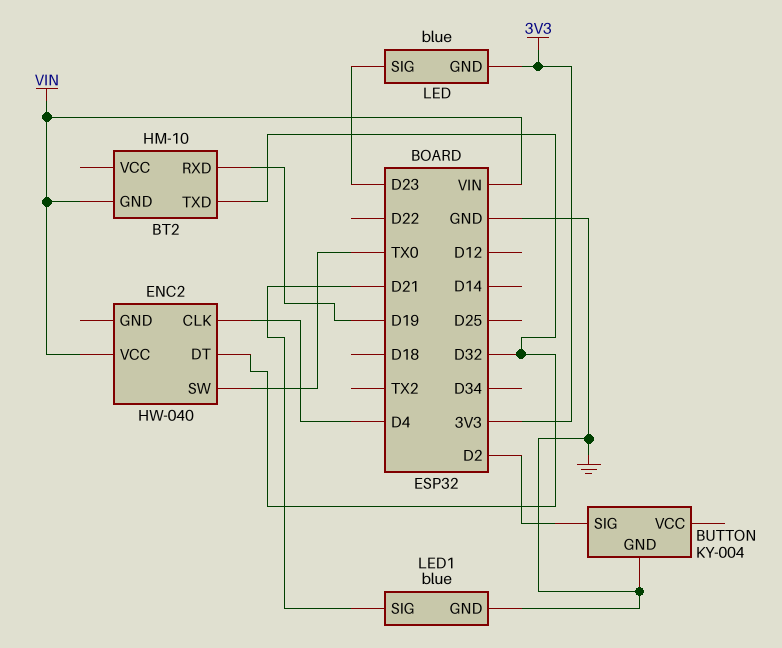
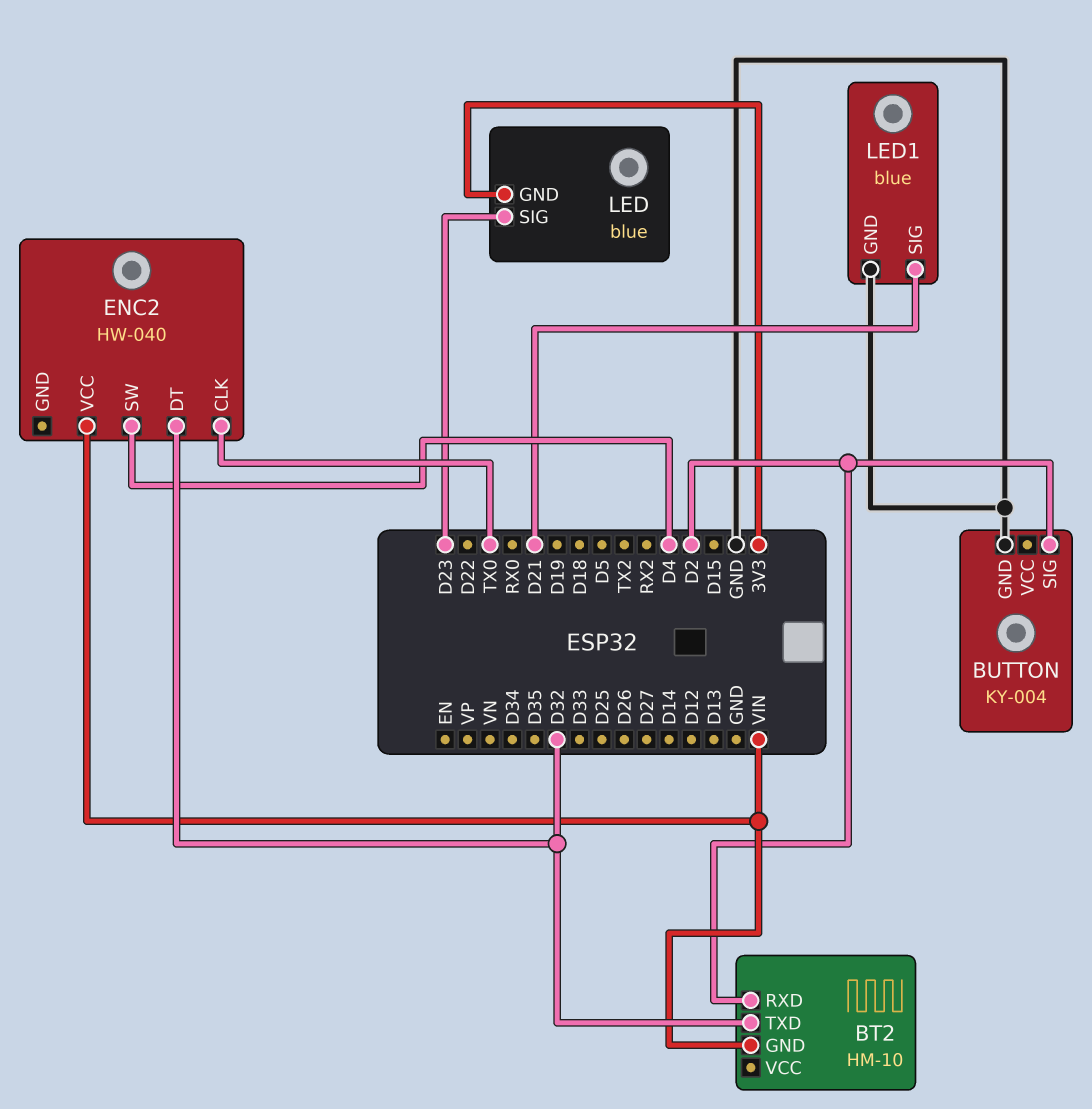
BT2 pin RXD: D19 -> D2
ENC2 pin CLK: D4 -> TX0
ENC2 pin SW: TX0 -> D4

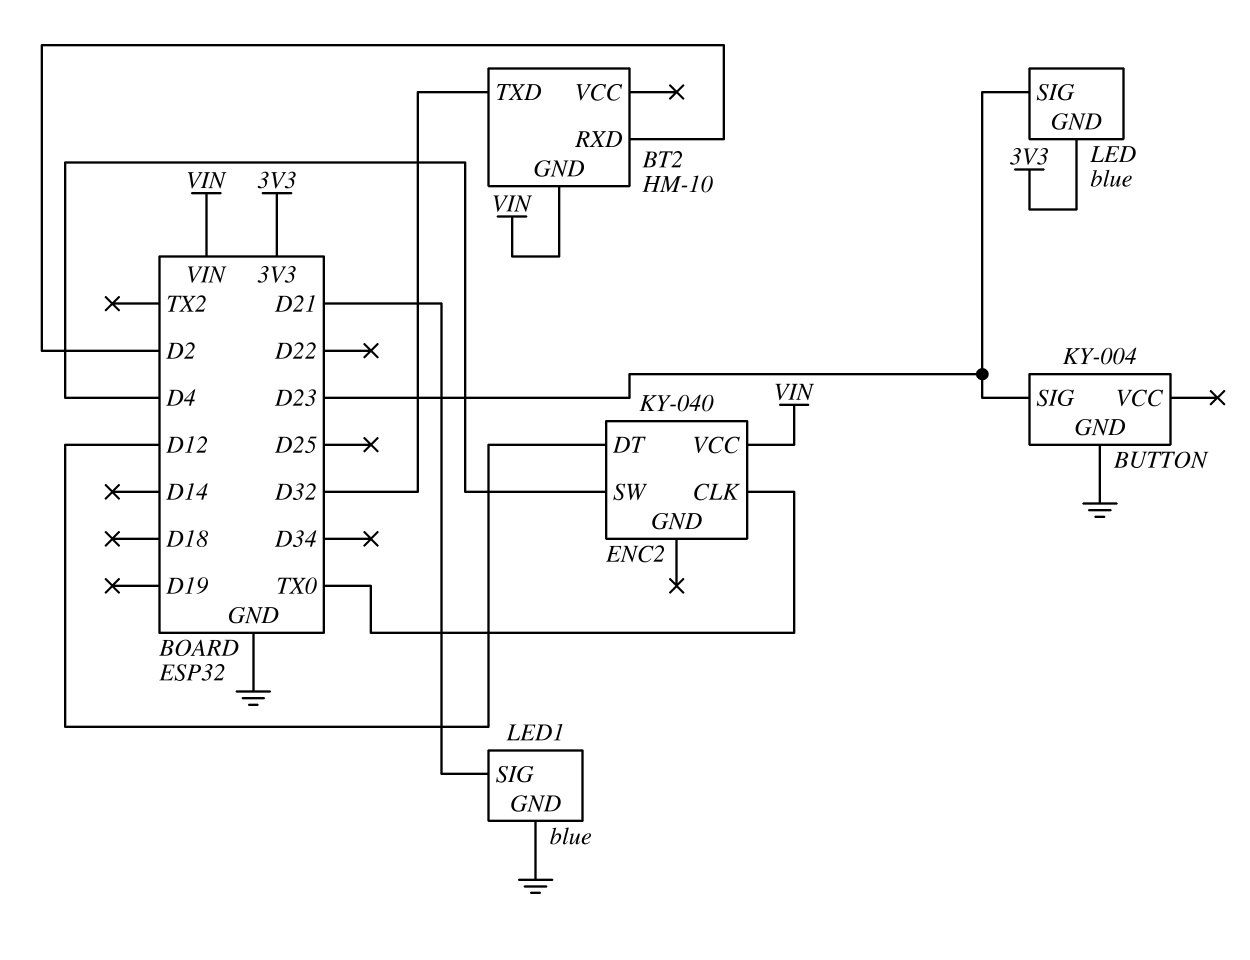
BUTTON pin SIG: D2 -> D23
ENC2: HW-040 -> KY-040
ENC2 pin DT: D32 -> D12

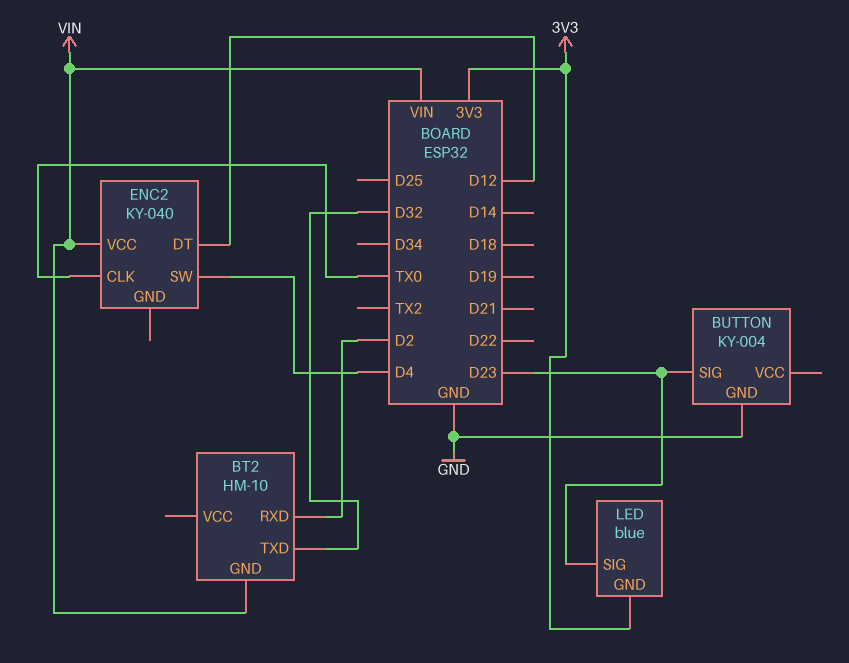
LED1: blue -> none
LED1 pin GND: GND -> none
LED1 pin SIG: D21 -> none

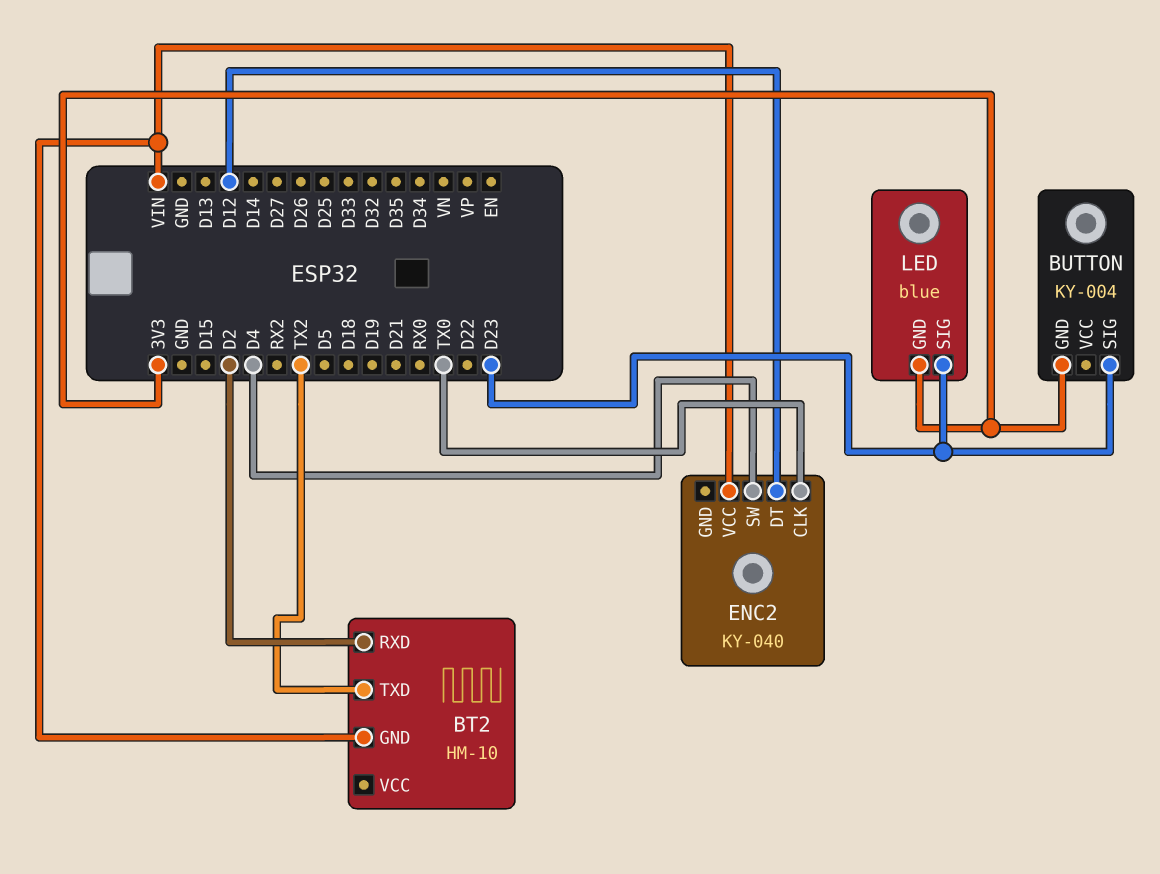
BT2 pin TXD: D32 -> TX2
BUTTON pin GND: GND -> 3V3

